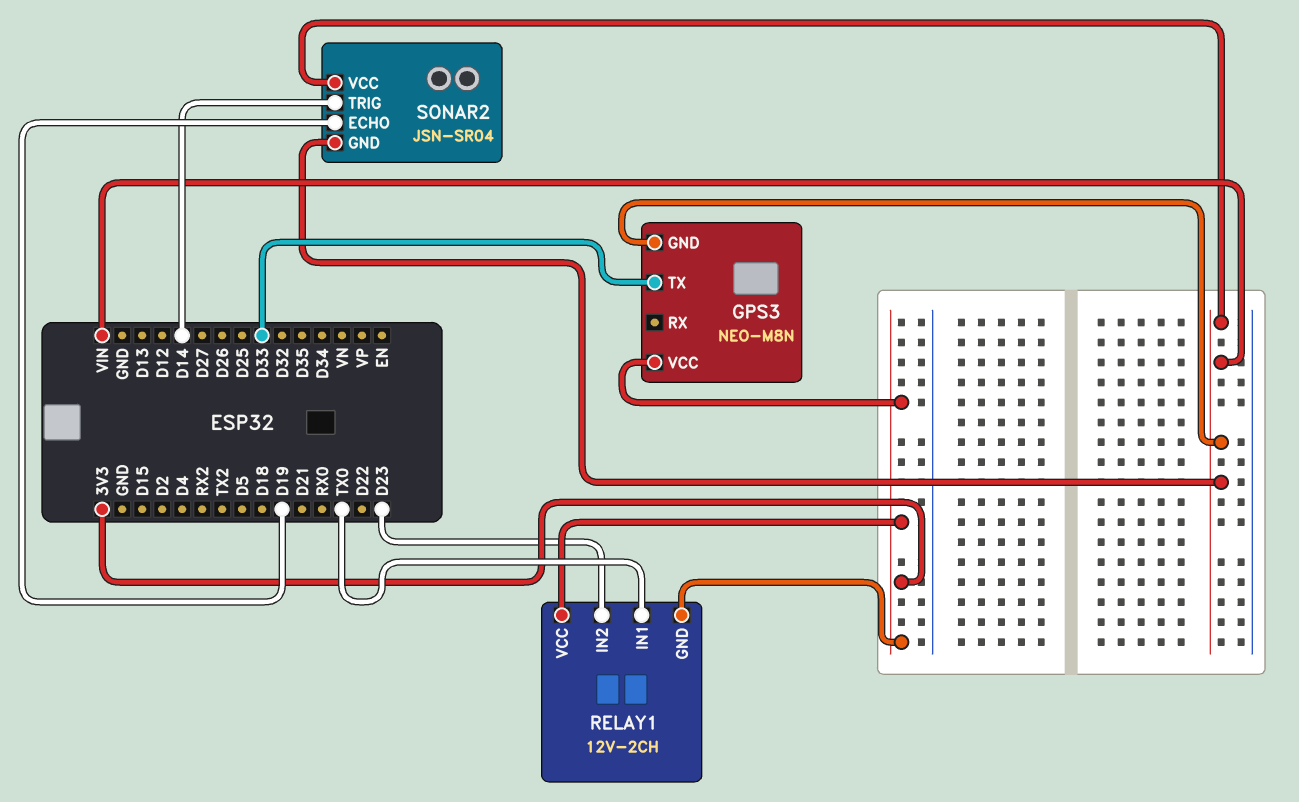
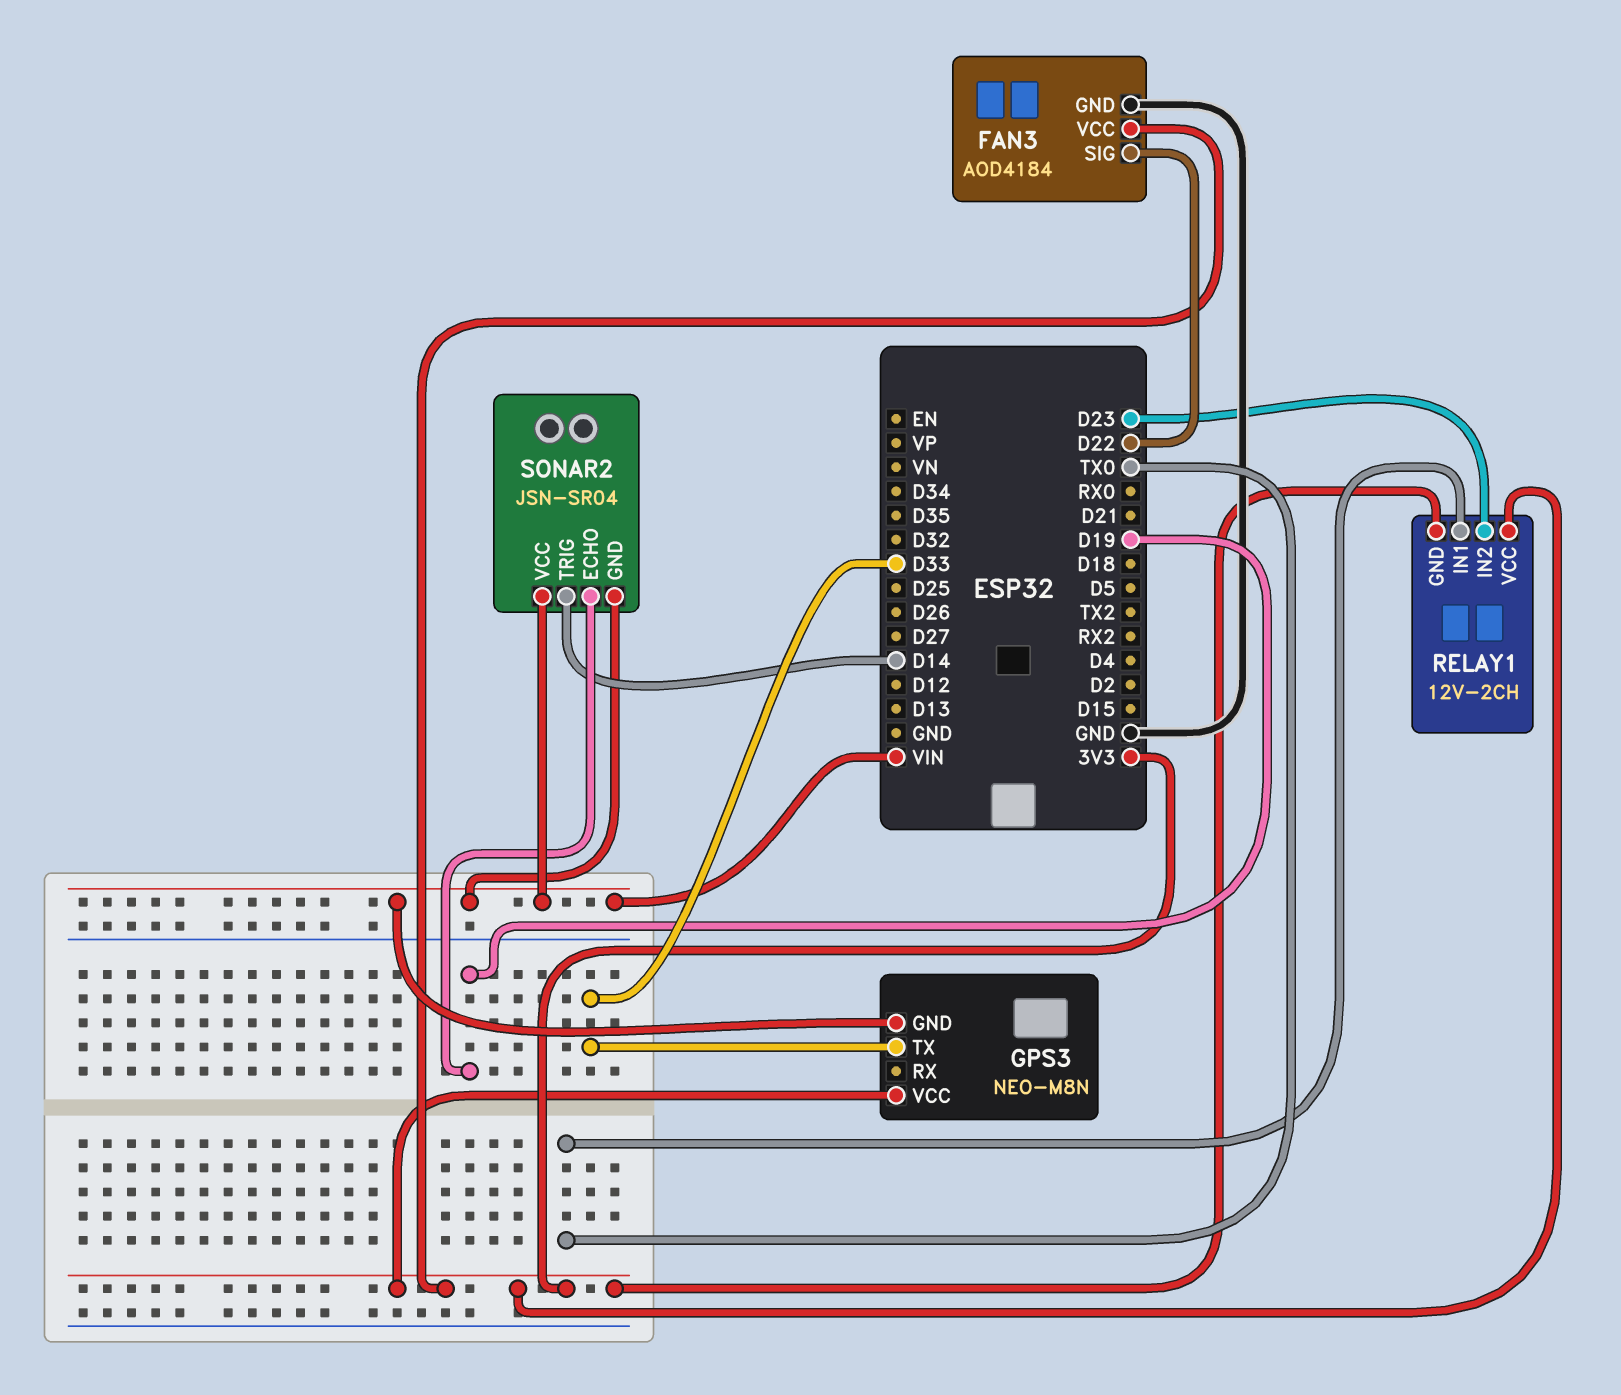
FAN3: none -> AOD4184
FAN3 pin GND: none -> GND
FAN3 pin SIG: none -> D22
FAN3 pin VCC: none -> 3V3

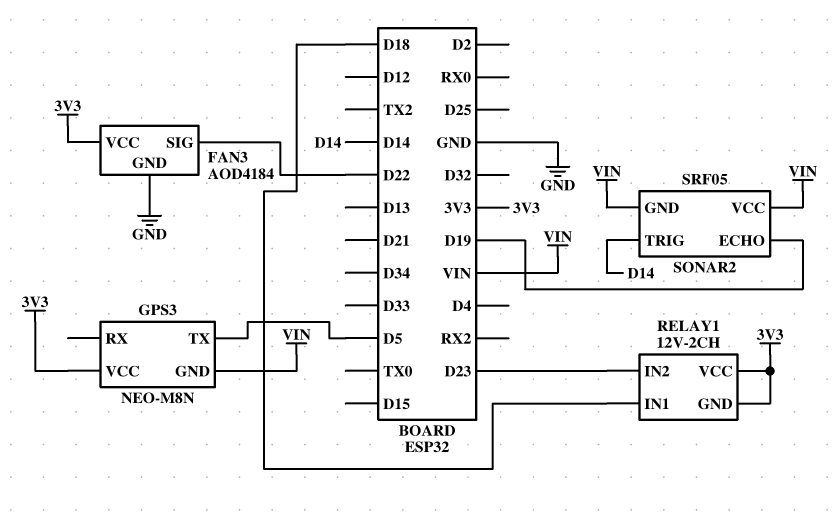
GPS3 pin TX: D33 -> D5
RELAY1 pin IN1: TX0 -> D18
SONAR2: JSN-SR04 -> SRF05

